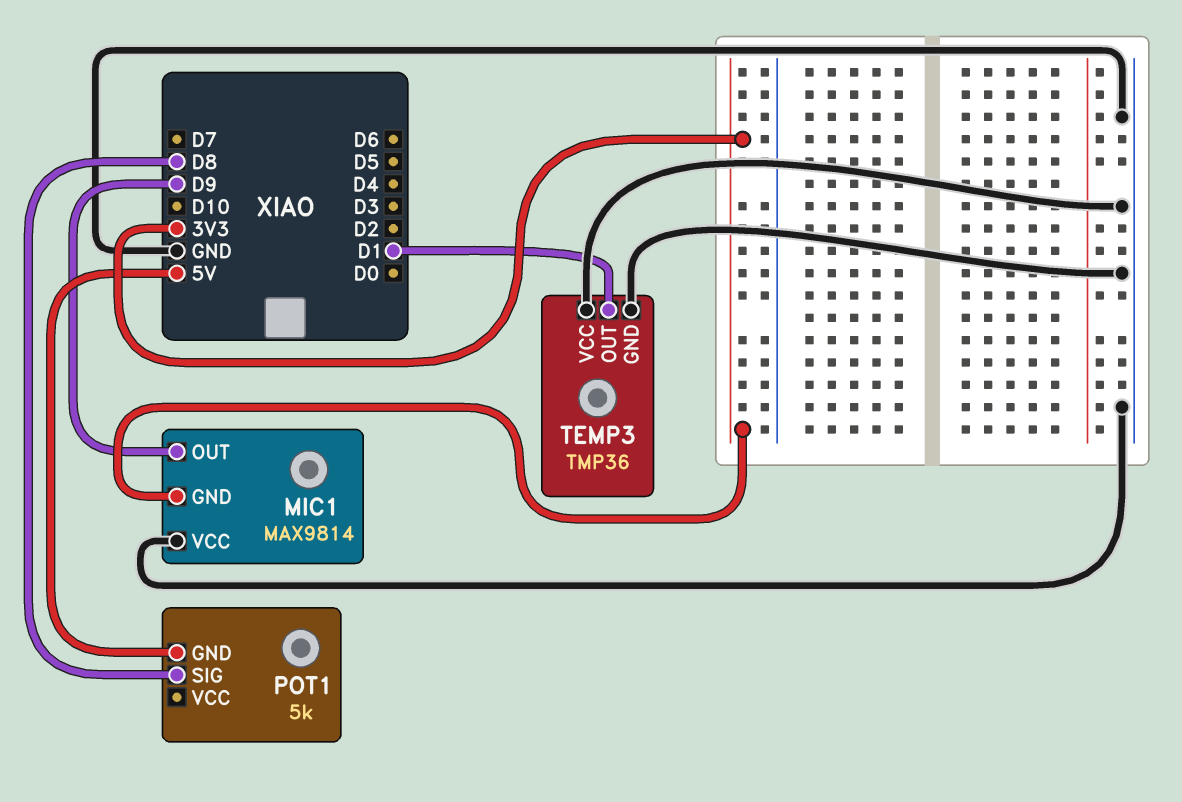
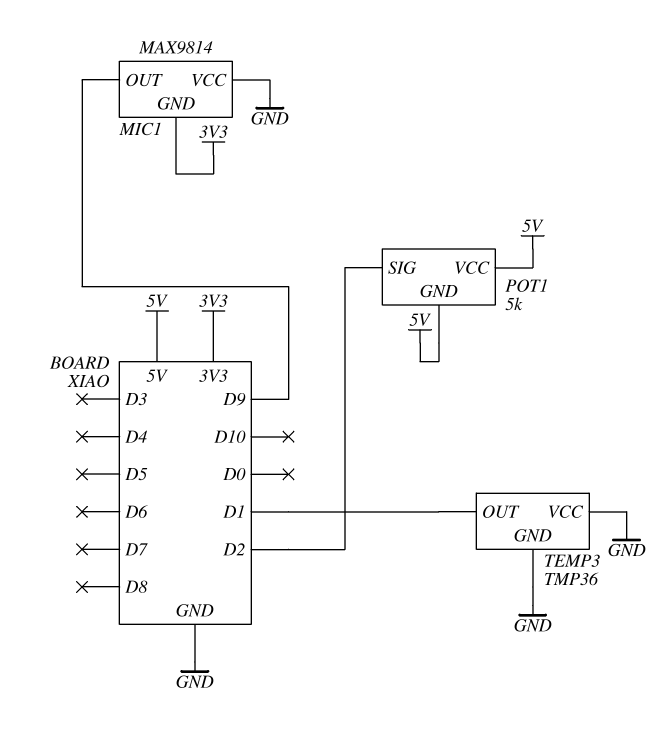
POT1 pin SIG: D8 -> D2
POT1 pin VCC: none -> 5V

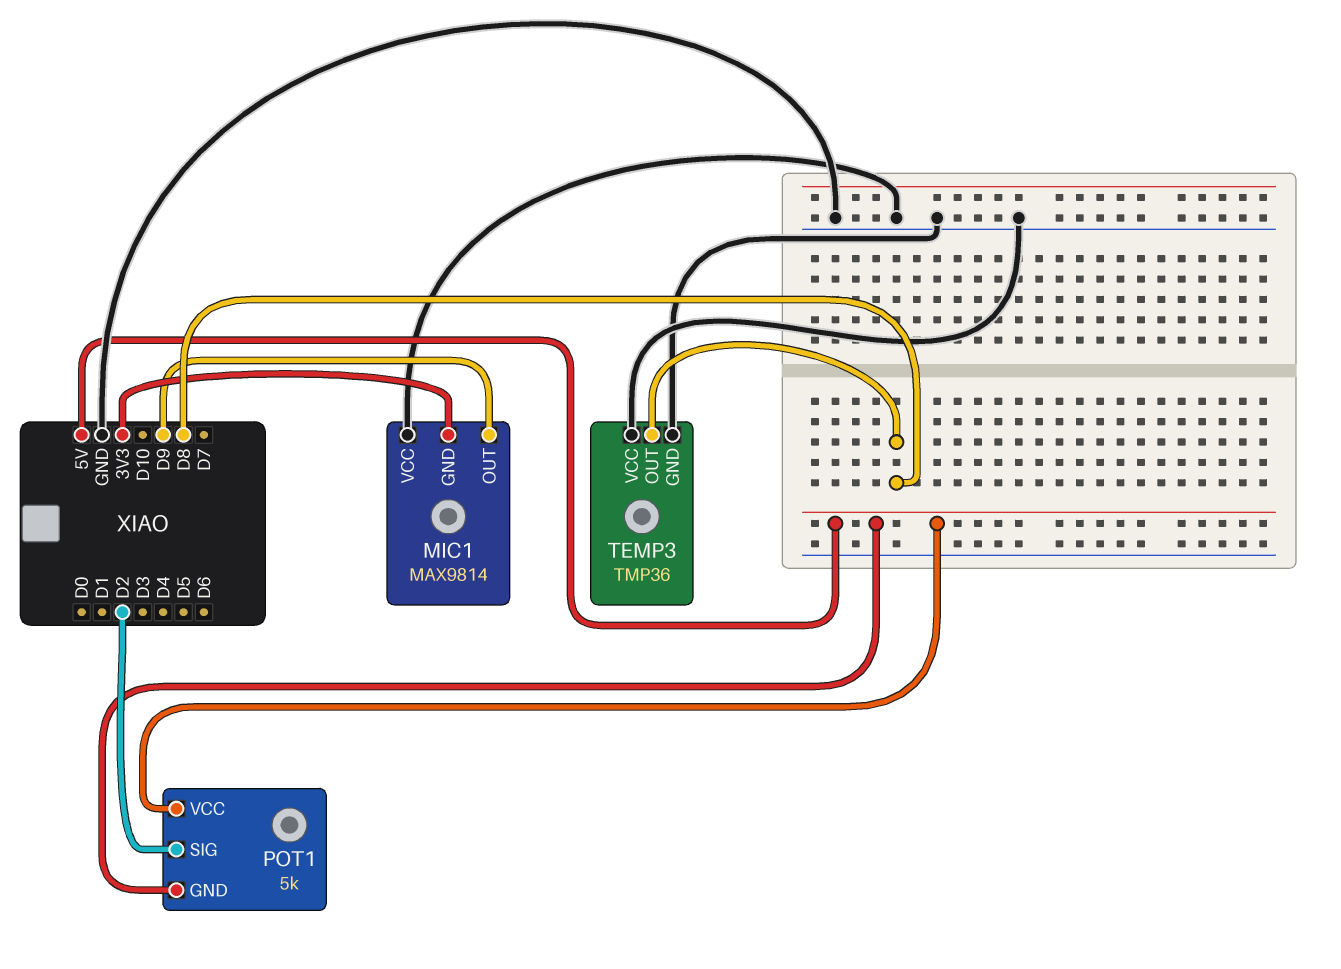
TEMP3 pin OUT: D1 -> D8

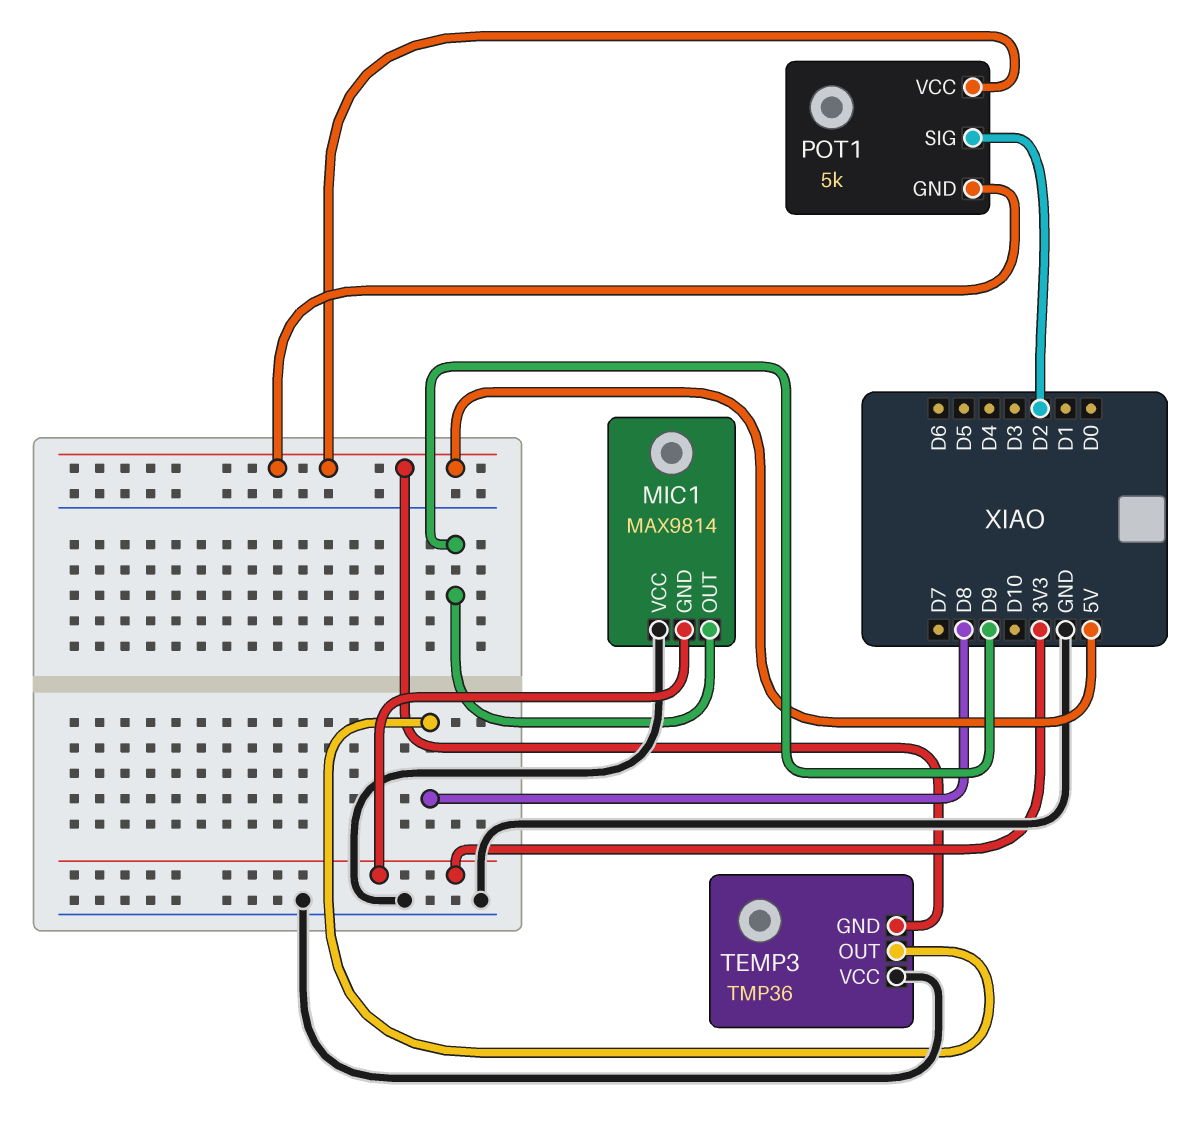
TEMP3 pin GND: GND -> 5V

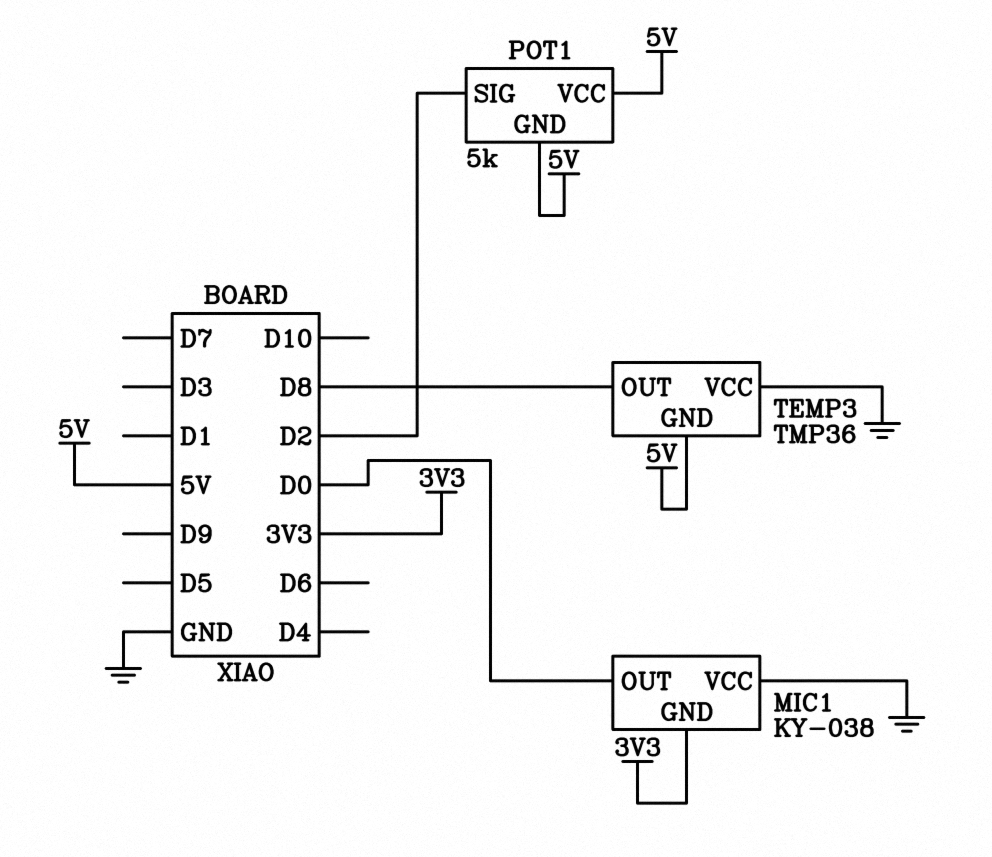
MIC1: MAX9814 -> KY-038
MIC1 pin OUT: D9 -> D0

